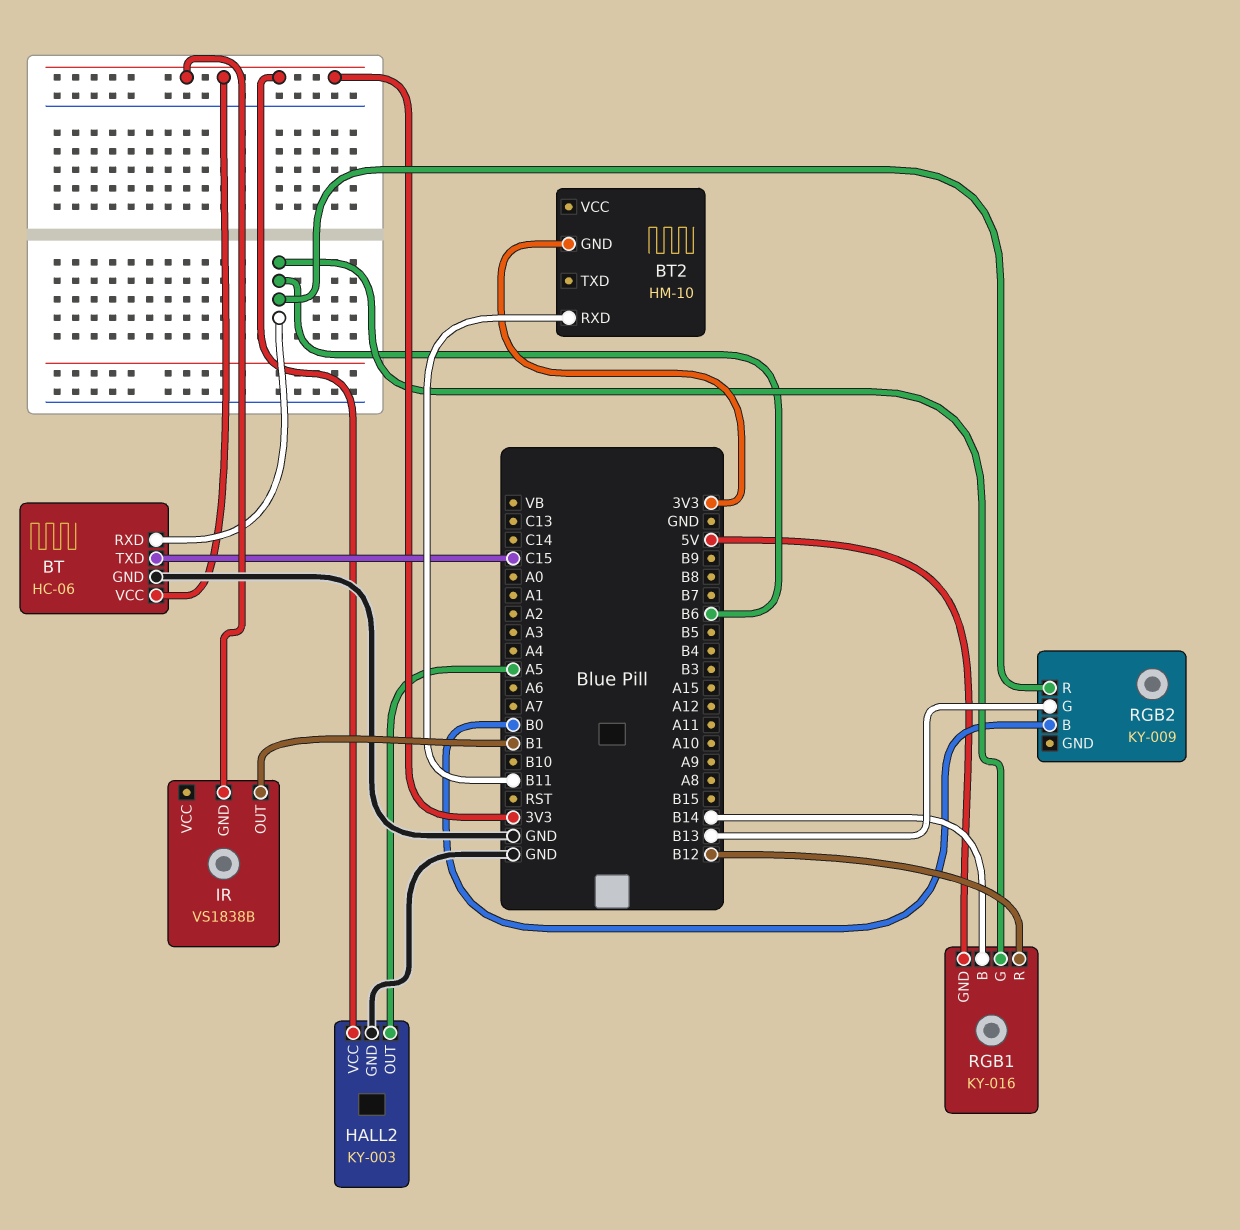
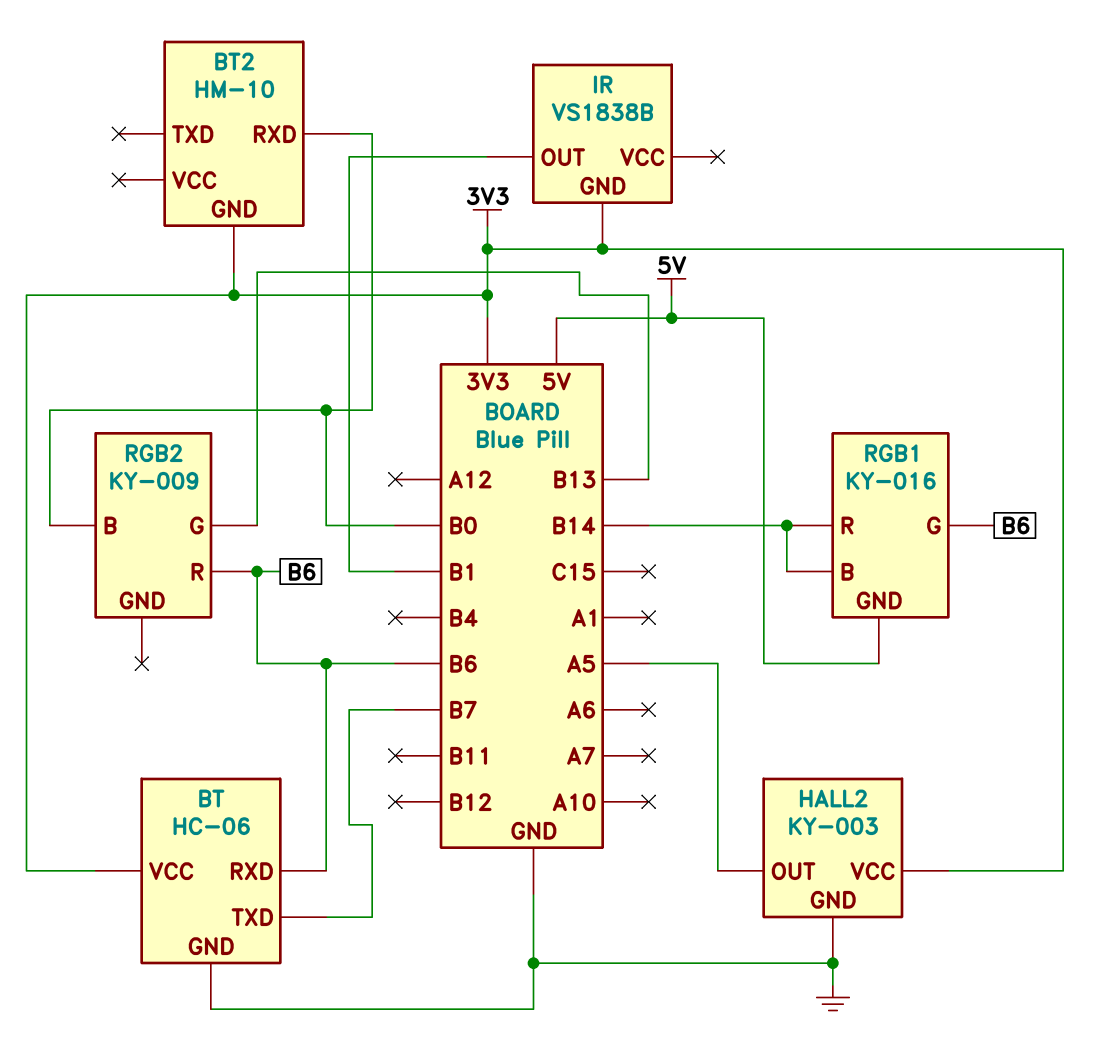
BT pin TXD: C15 -> B7
BT2 pin RXD: B11 -> B0
RGB1 pin R: B12 -> B14

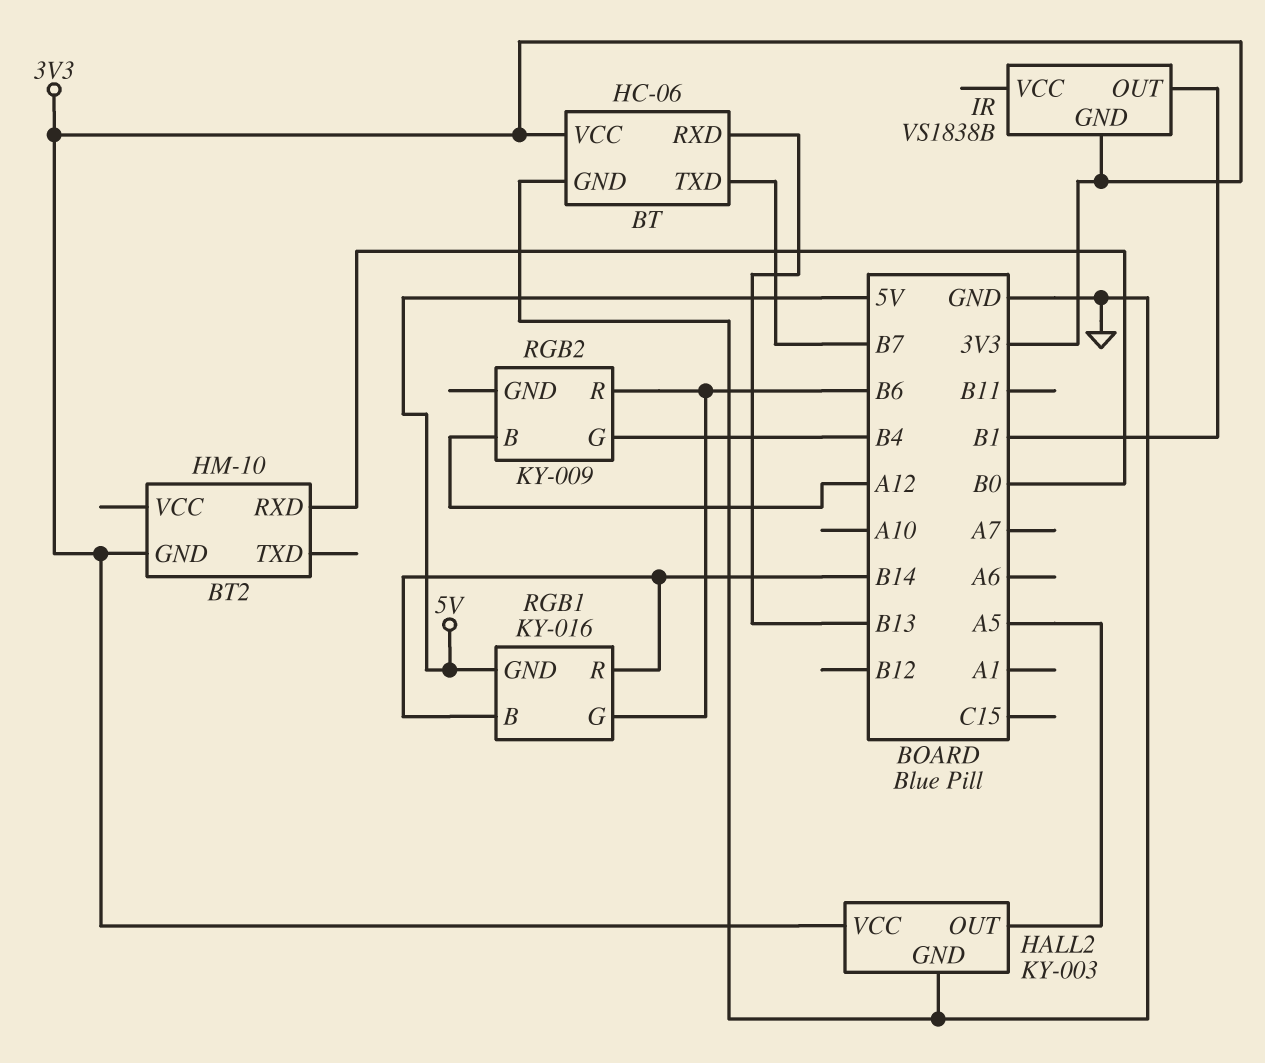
BT pin RXD: B6 -> B13
RGB2 pin B: B0 -> A12
RGB2 pin G: B13 -> B4

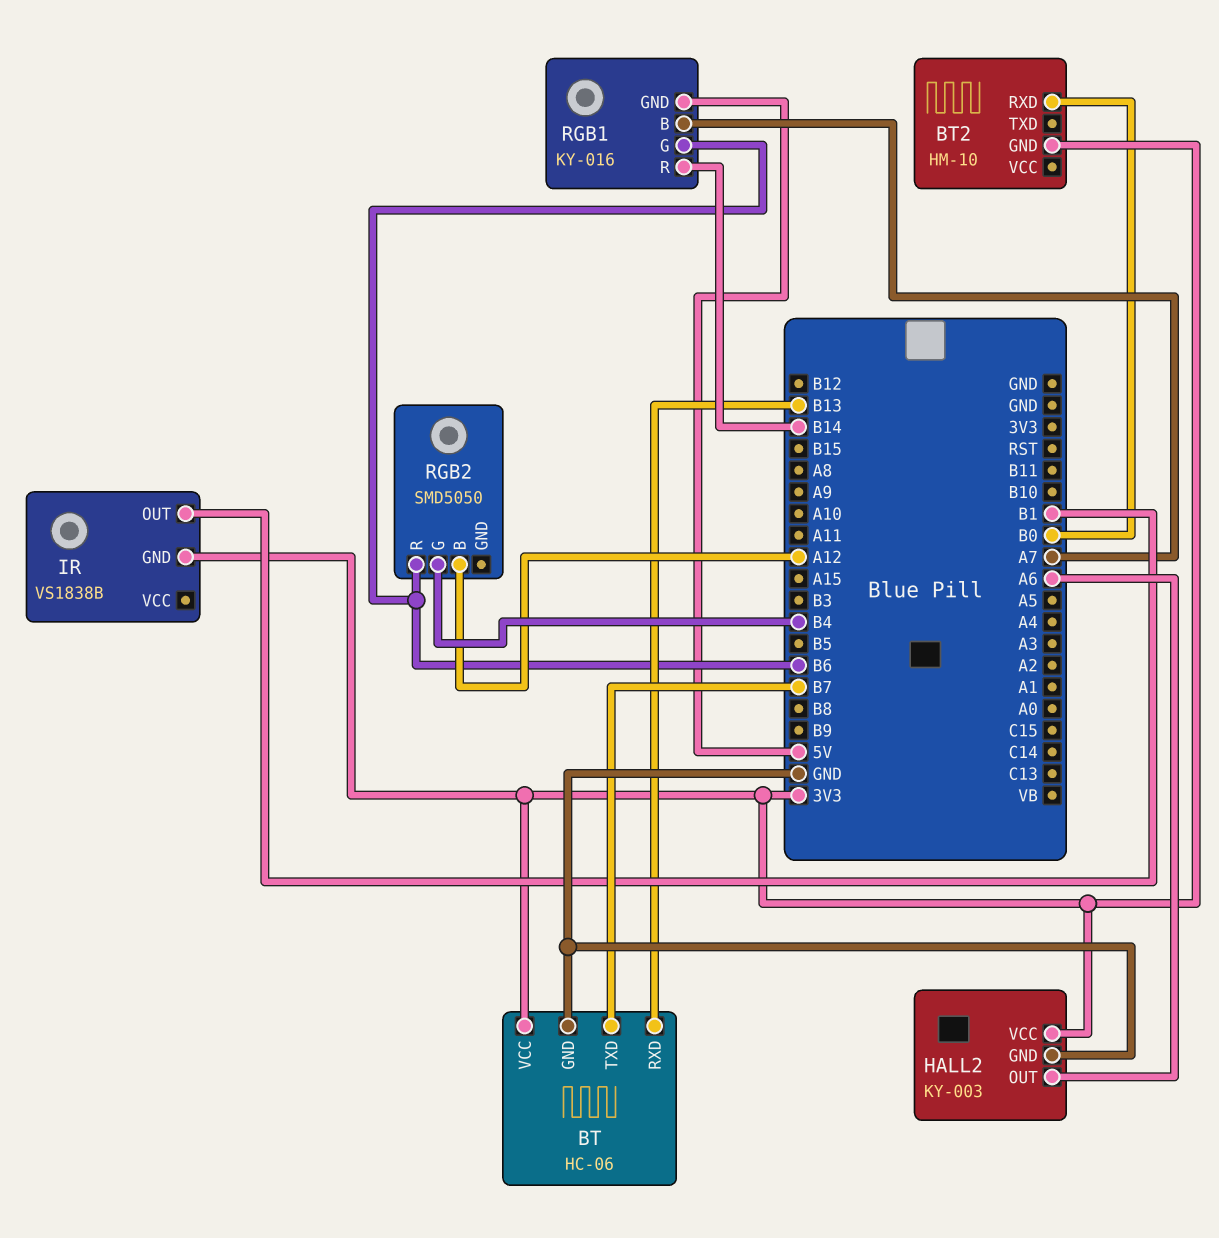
HALL2 pin OUT: A5 -> A6
RGB1 pin B: B14 -> A7
RGB2: KY-009 -> SMD5050

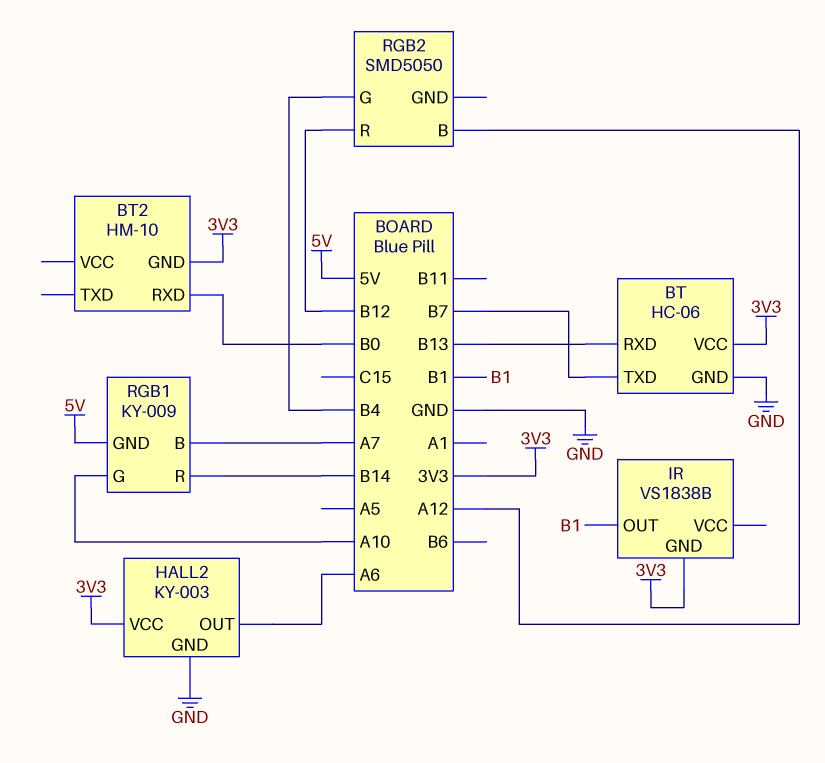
RGB1: KY-016 -> KY-009
RGB1 pin G: B6 -> A10
RGB2 pin R: B6 -> B12

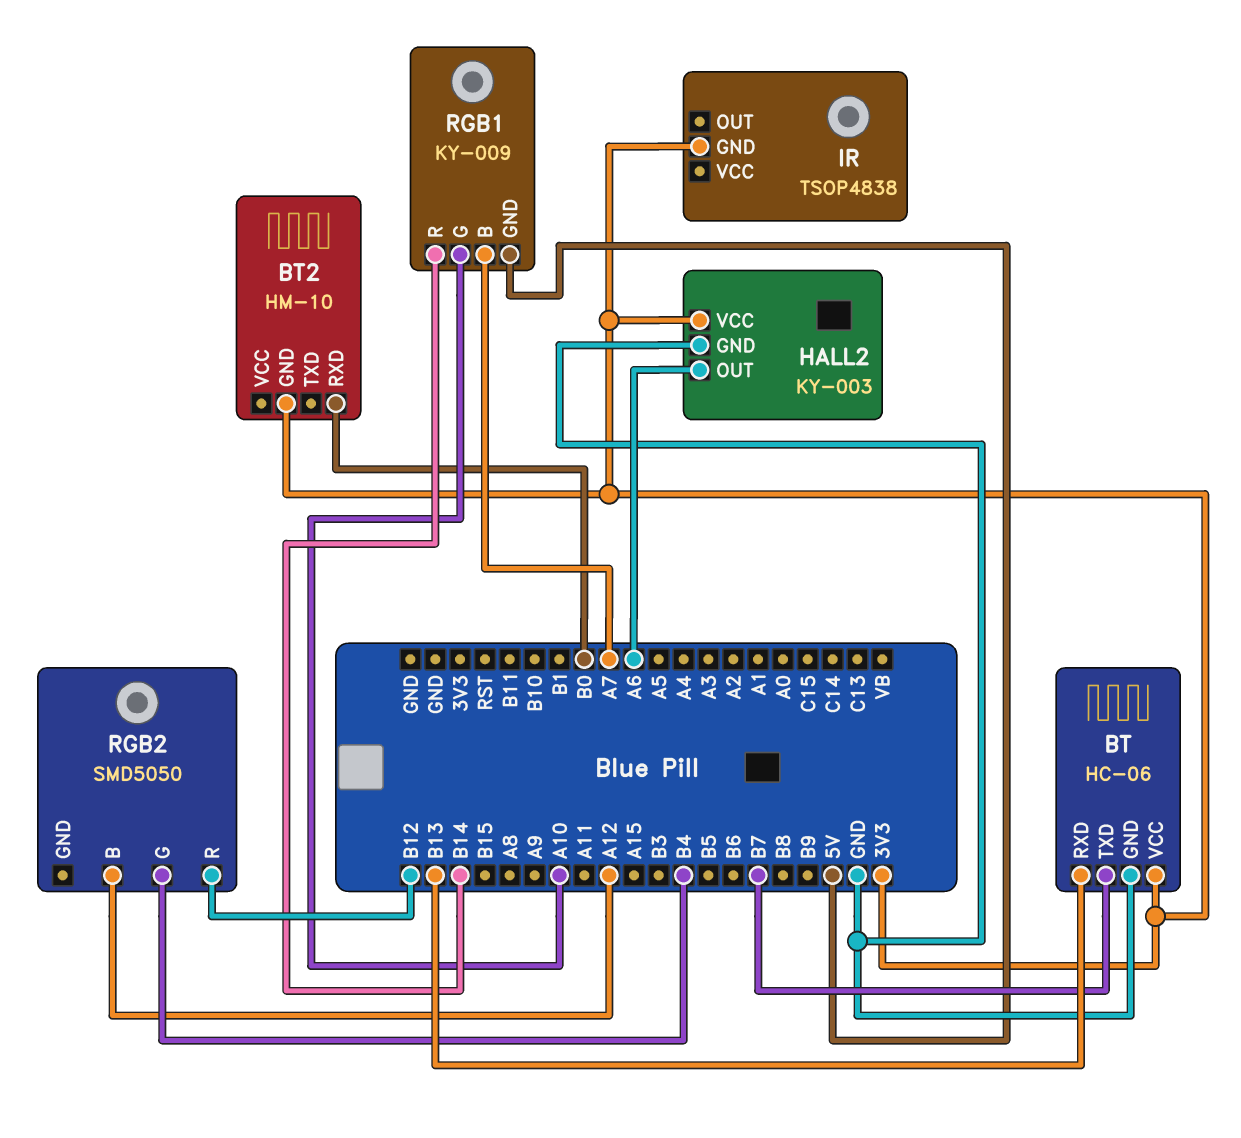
IR: VS1838B -> TSOP4838
IR pin OUT: B1 -> none

